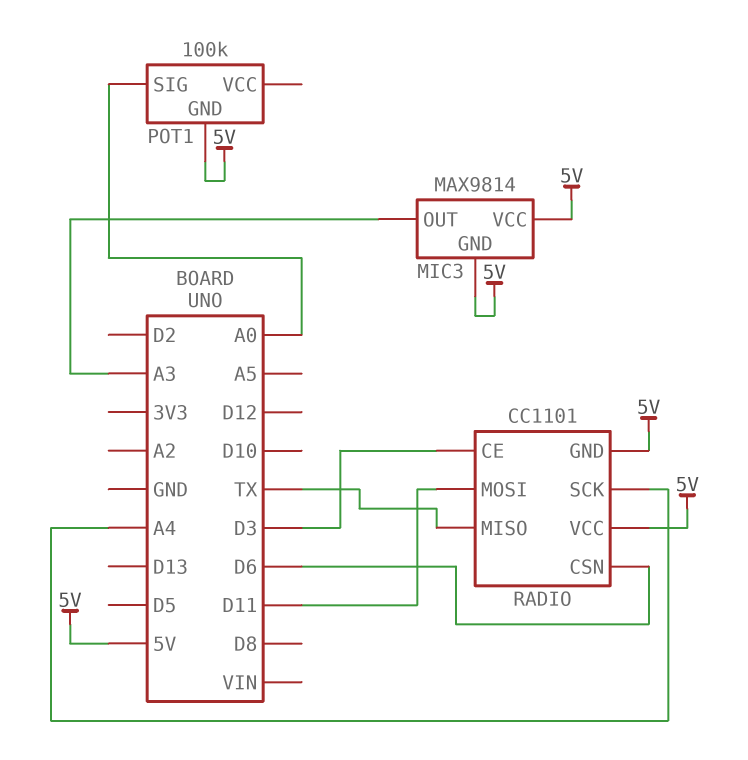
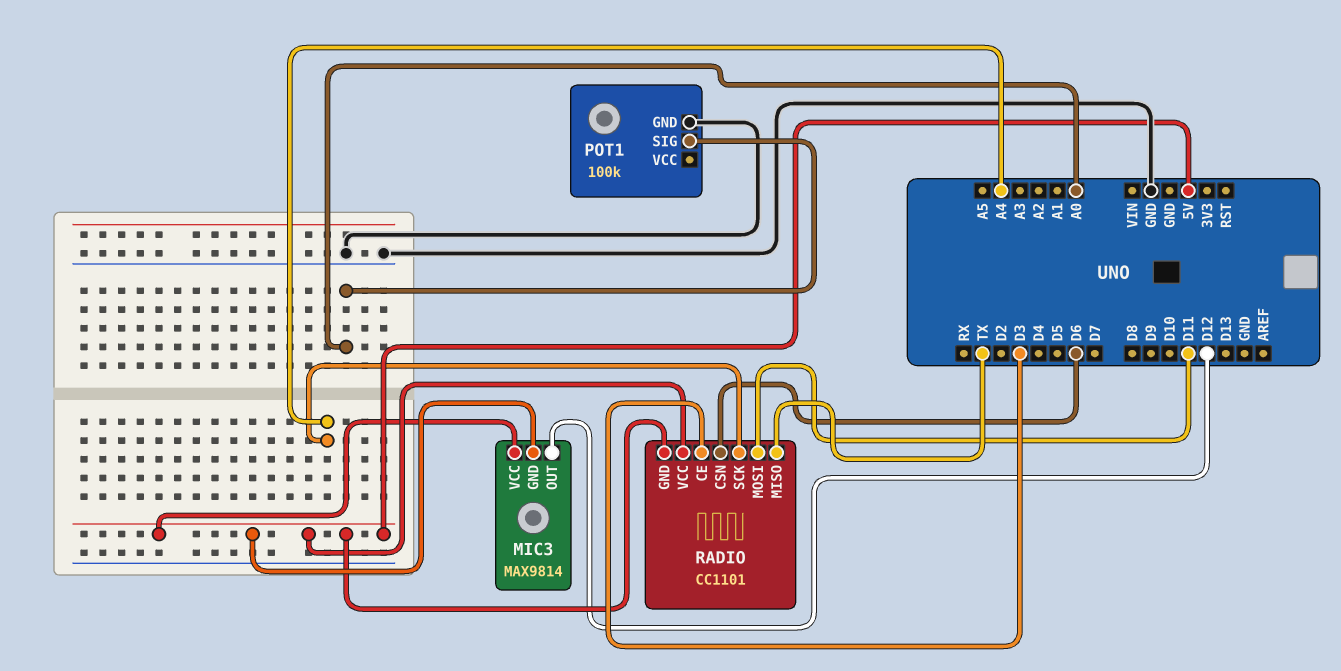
MIC3 pin OUT: A3 -> D12
POT1 pin GND: 5V -> GND

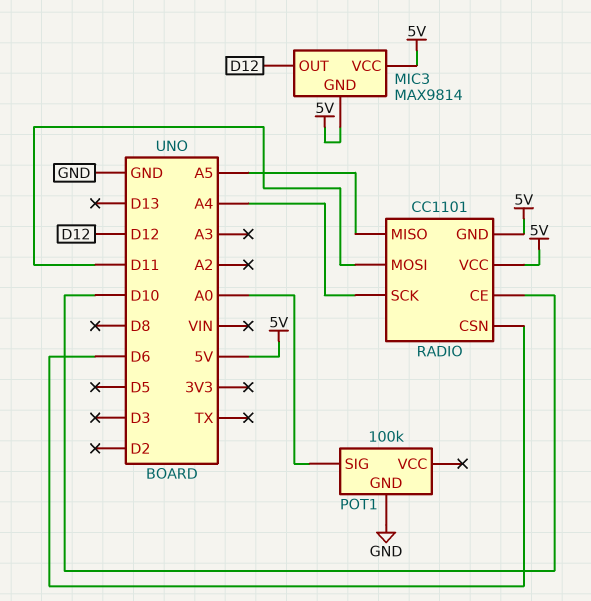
RADIO pin CE: D3 -> D10
RADIO pin MISO: TX -> A5

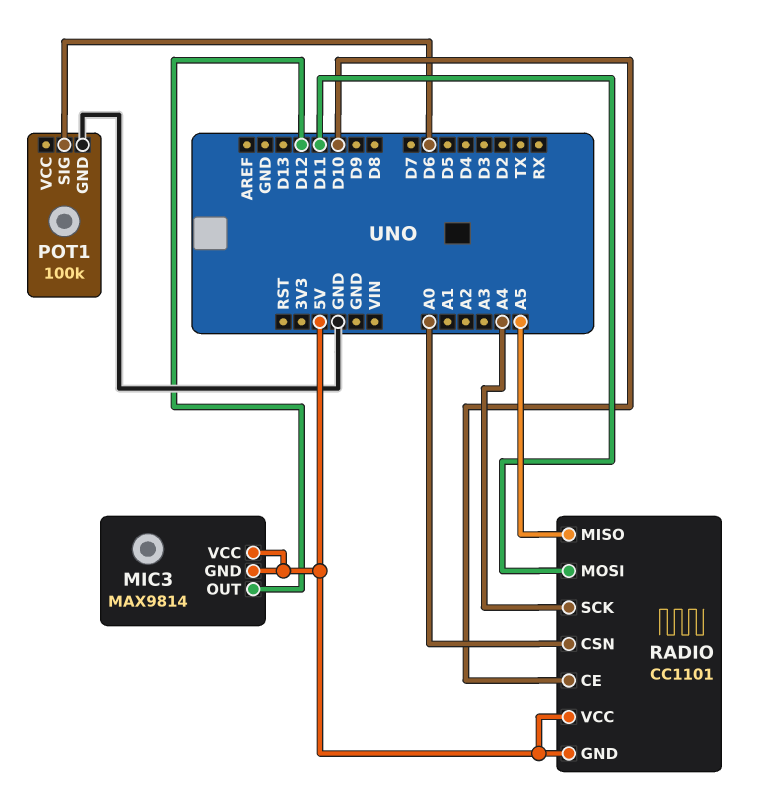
POT1 pin SIG: A0 -> D6
RADIO pin CSN: D6 -> A0

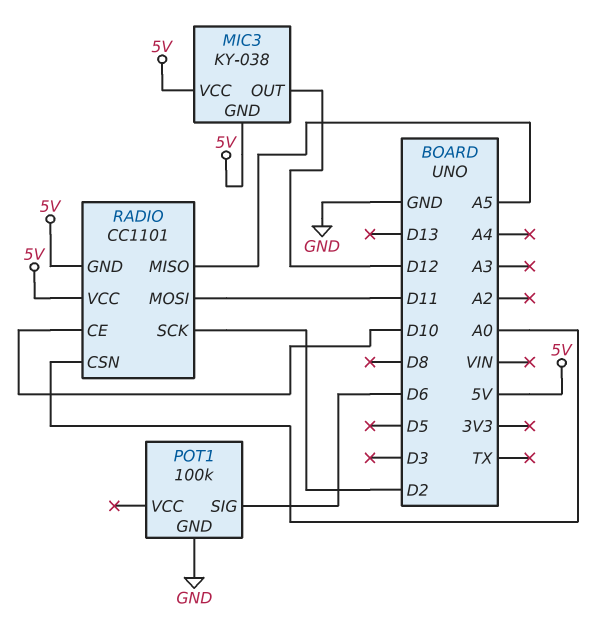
MIC3: MAX9814 -> KY-038
RADIO pin SCK: A4 -> D2

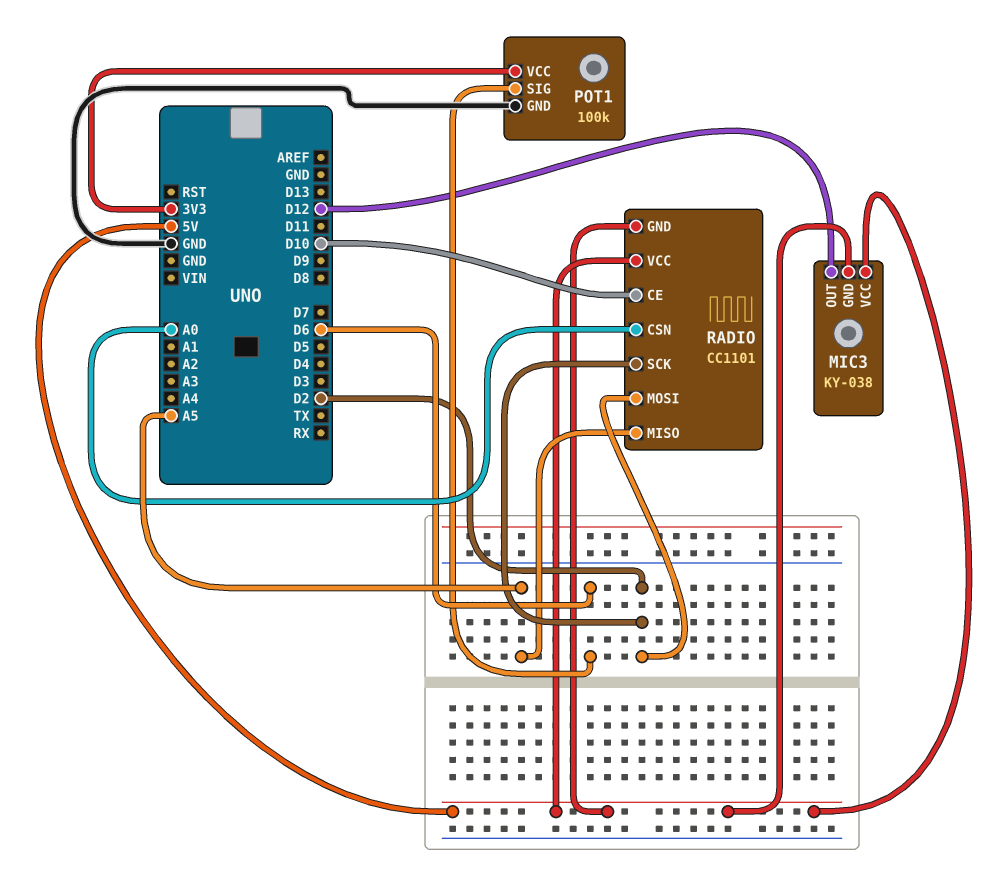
POT1 pin VCC: none -> 3V3
RADIO pin MOSI: D11 -> D2

